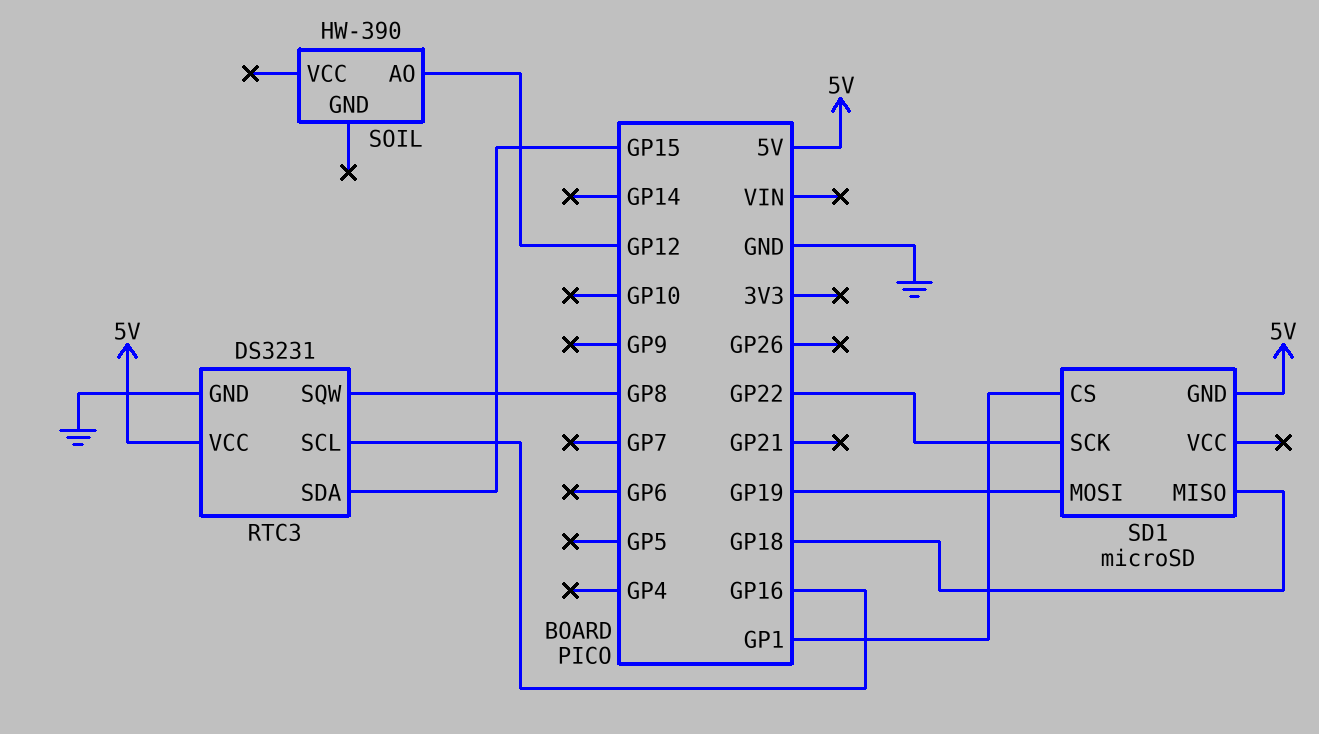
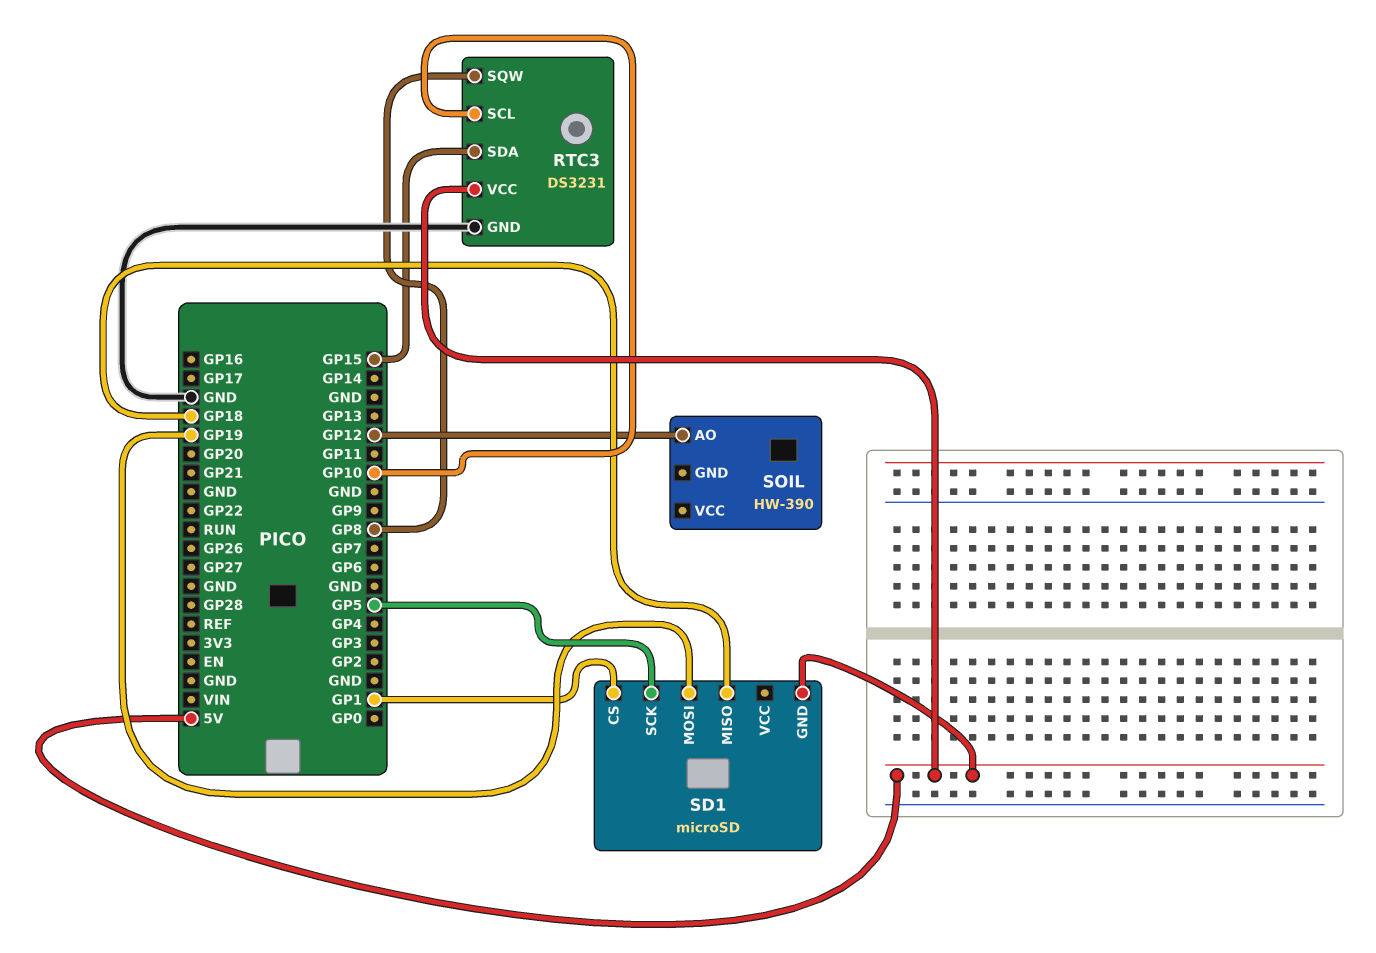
RTC3 pin SCL: GP16 -> GP10
SD1 pin SCK: GP22 -> GP5

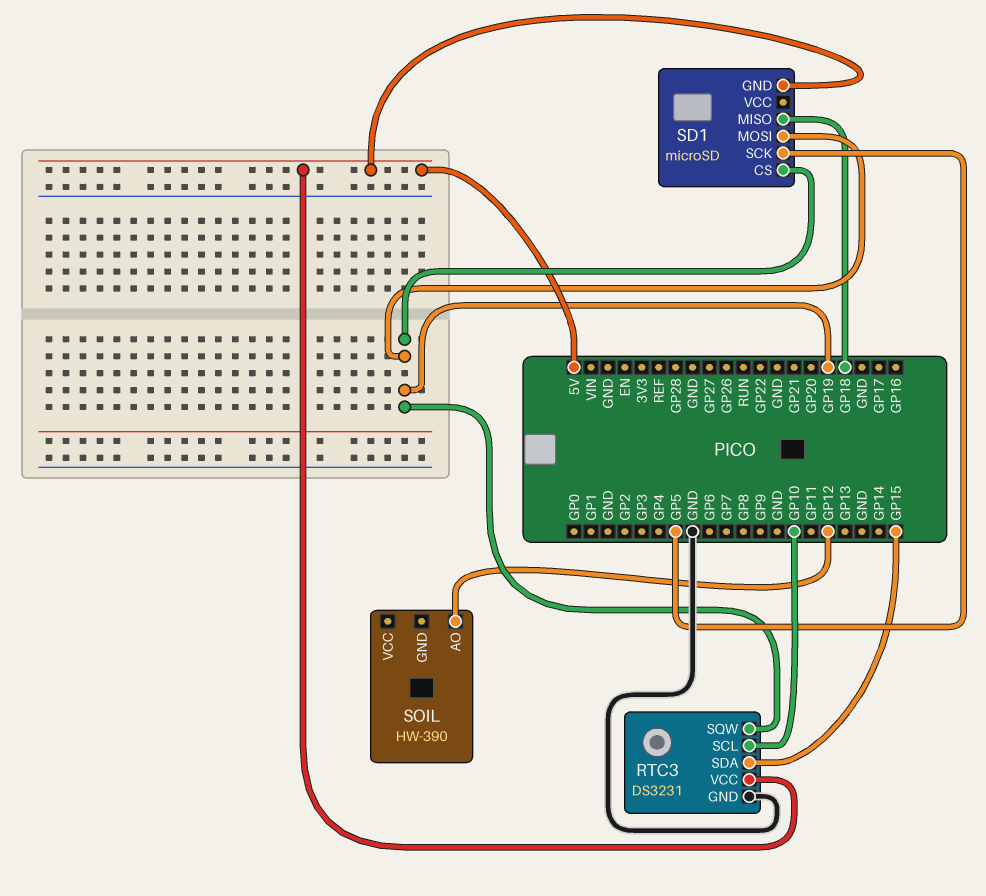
RTC3 pin SQW: GP8 -> GP19
SD1 pin CS: GP1 -> GP19

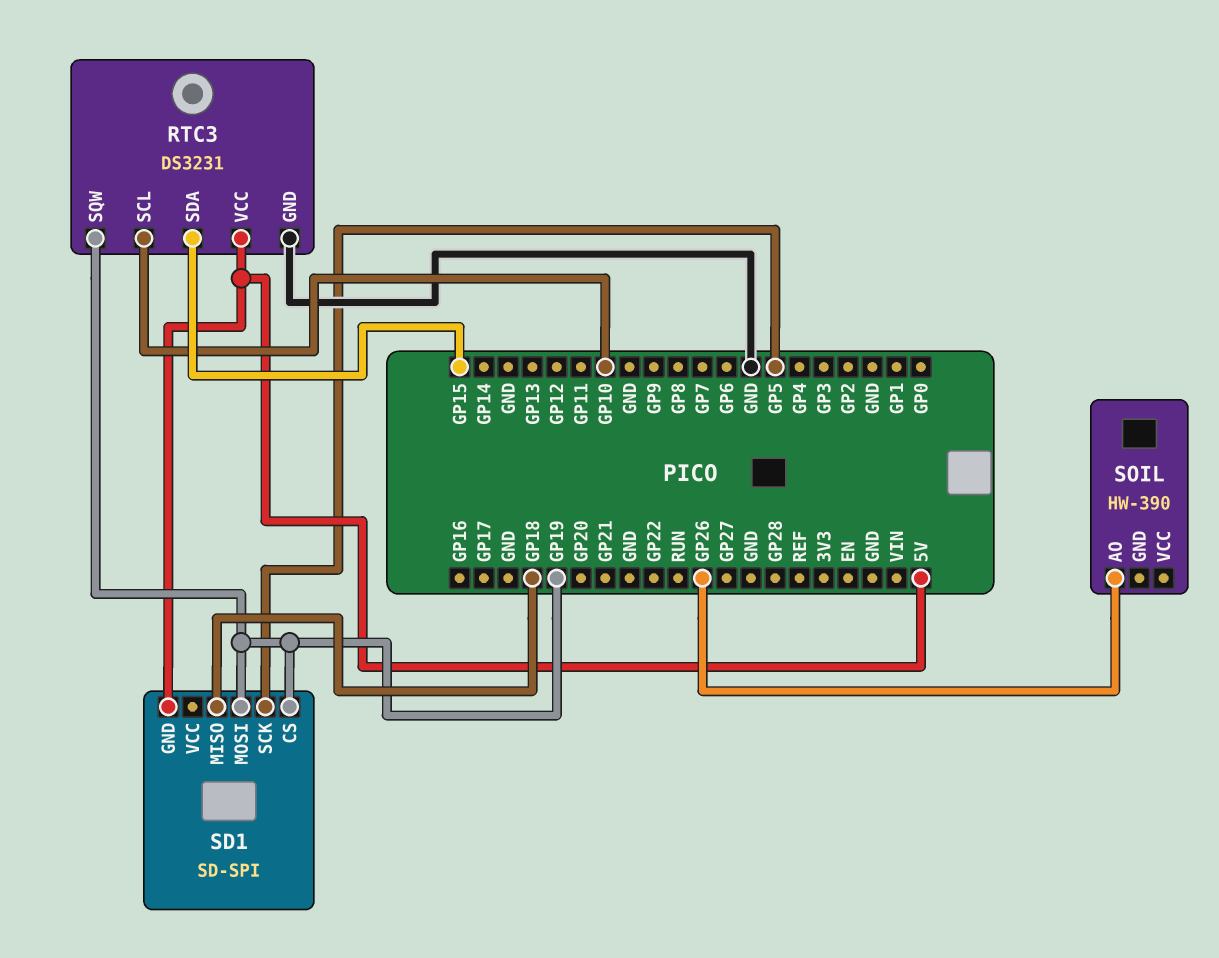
SD1: microSD -> SD-SPI
SOIL pin AO: GP12 -> GP26

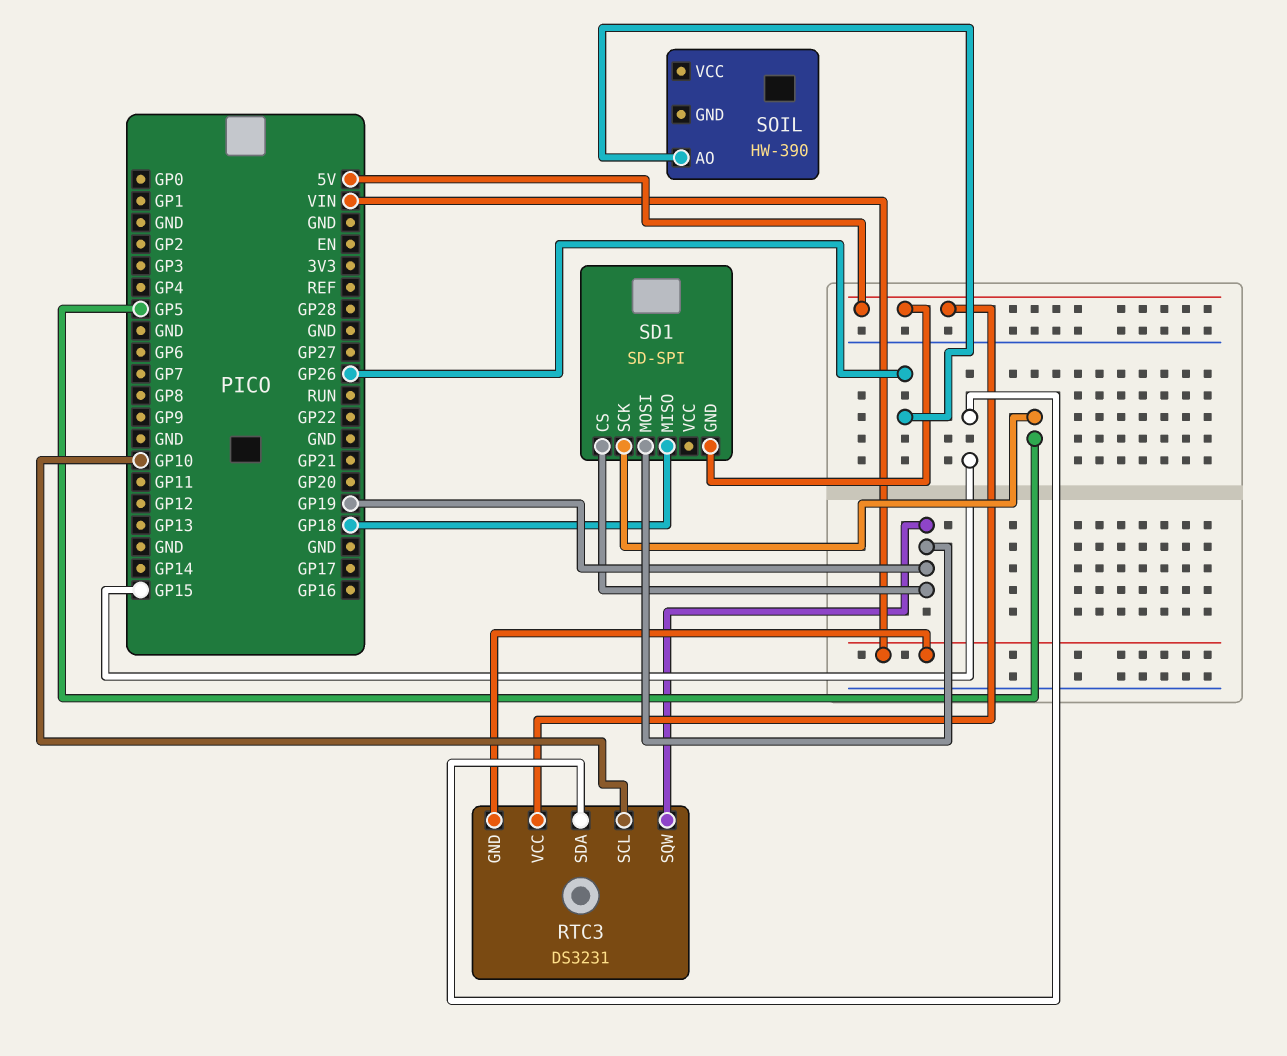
RTC3 pin GND: GND -> VIN

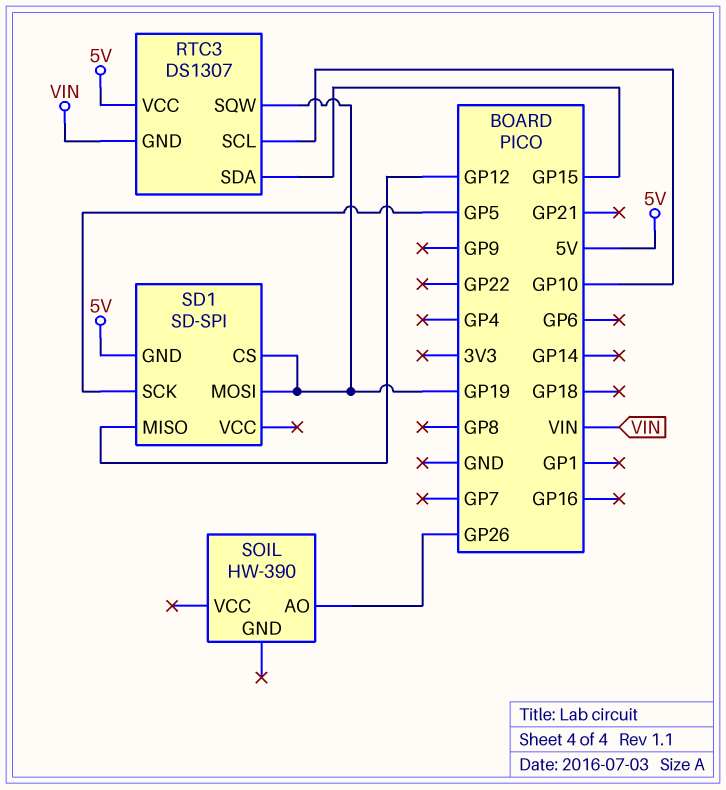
RTC3: DS3231 -> DS1307
SD1 pin MISO: GP18 -> GP12

